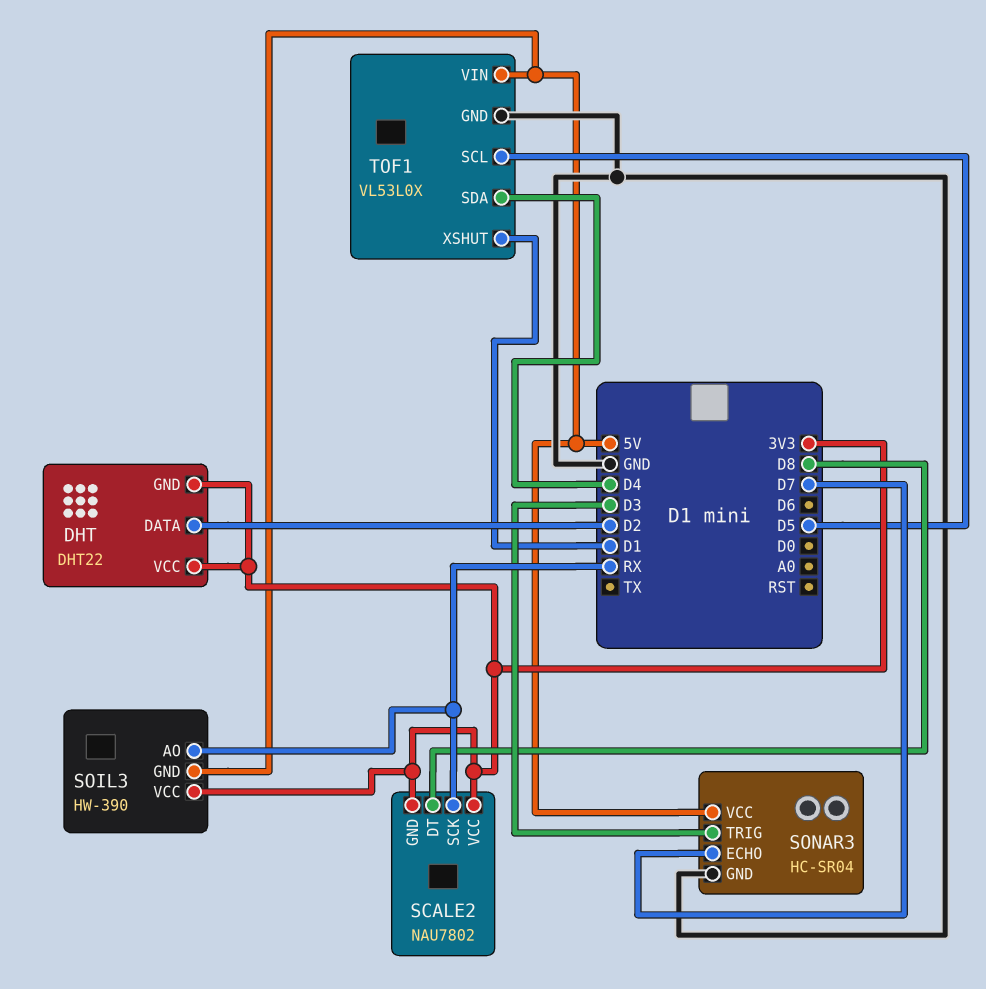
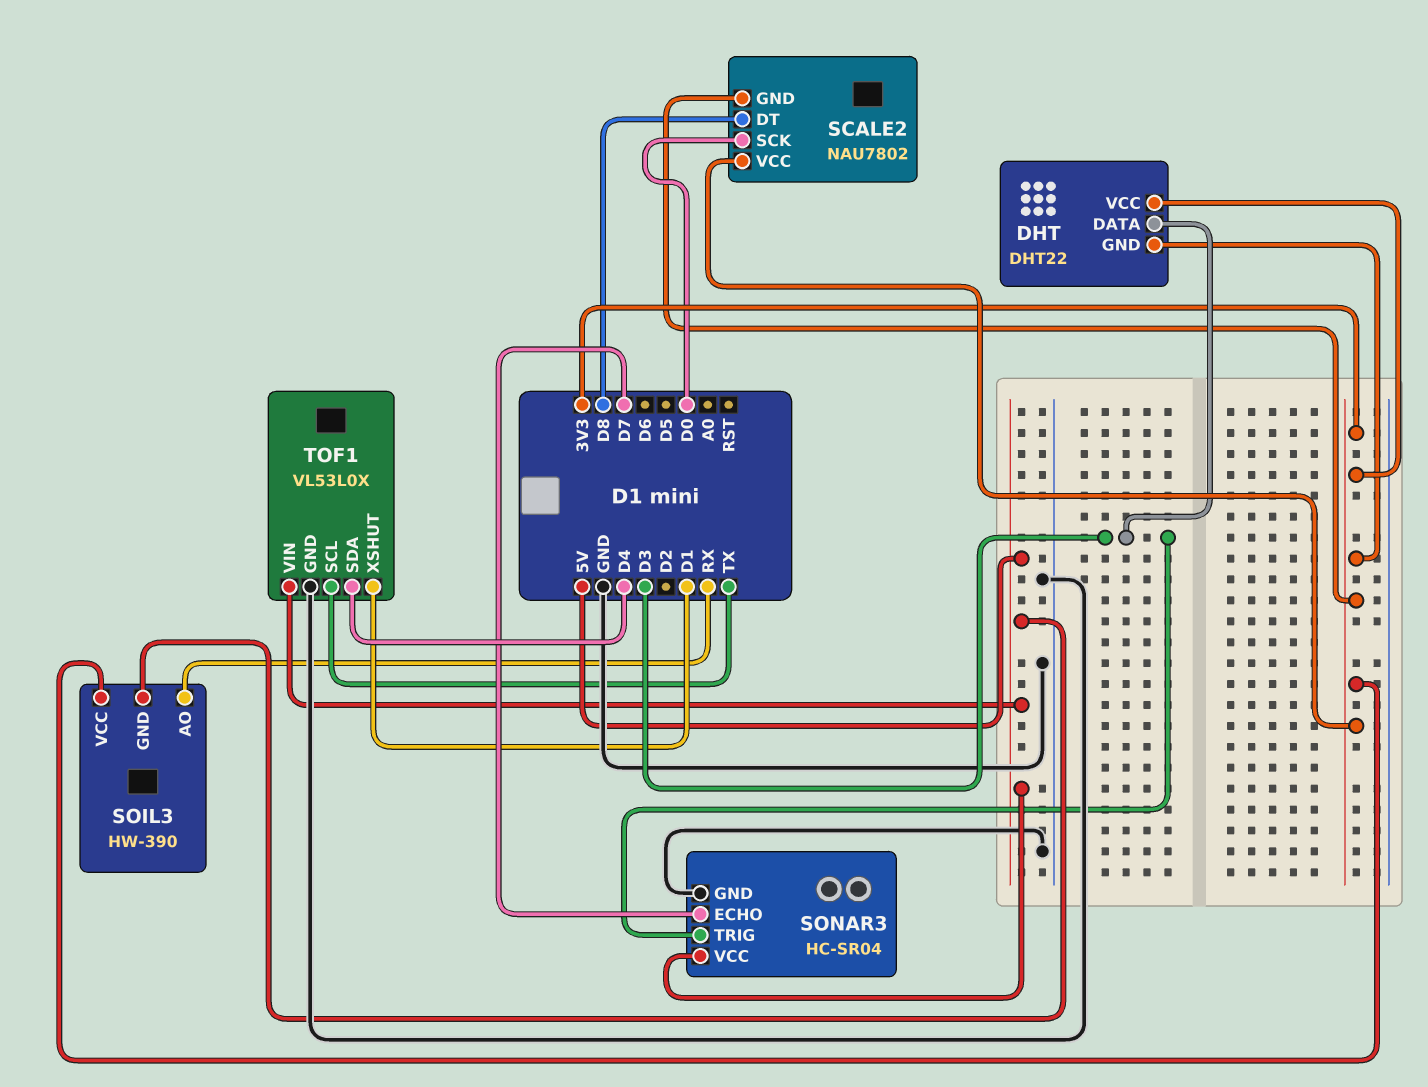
DHT pin DATA: D2 -> D3
SCALE2 pin SCK: RX -> D0
TOF1 pin SCL: D5 -> TX

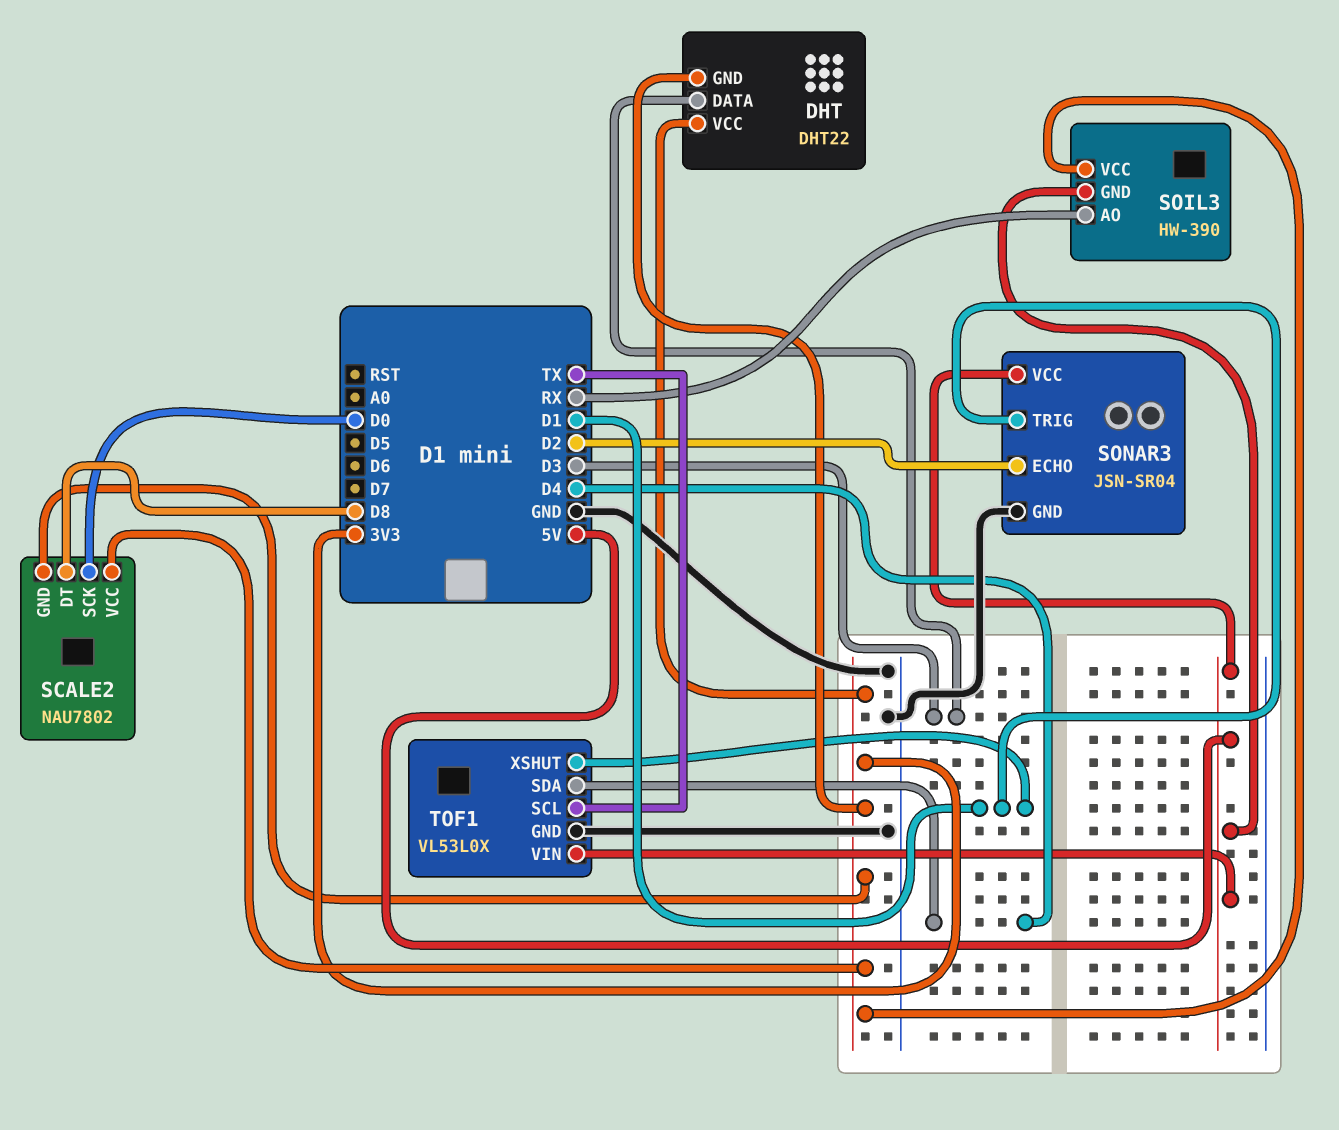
SONAR3: HC-SR04 -> JSN-SR04
SONAR3 pin ECHO: D7 -> D2
SONAR3 pin TRIG: D3 -> D1

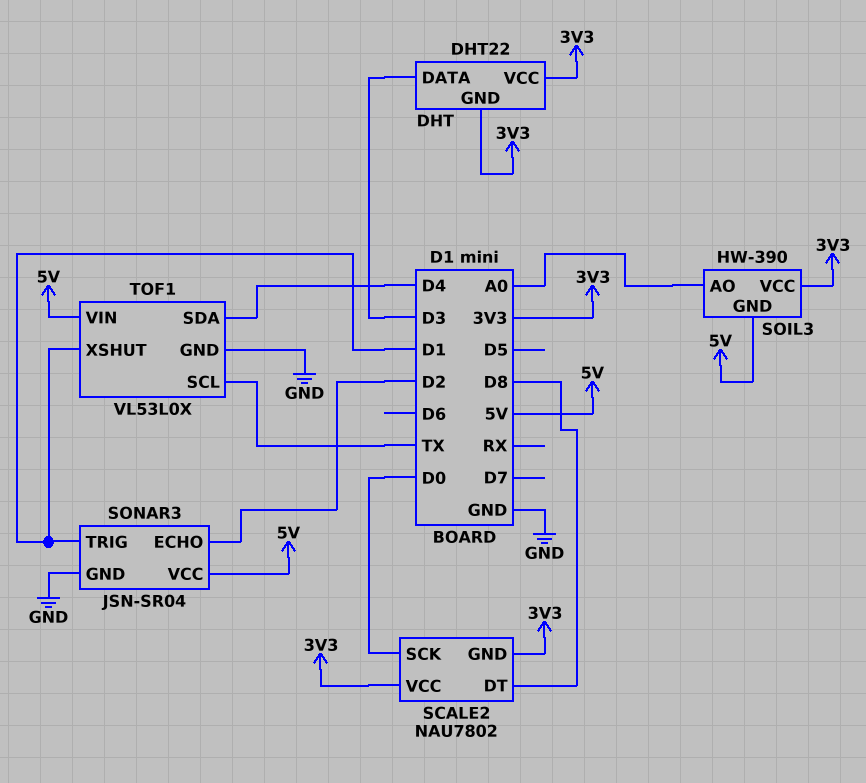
SOIL3 pin AO: RX -> A0

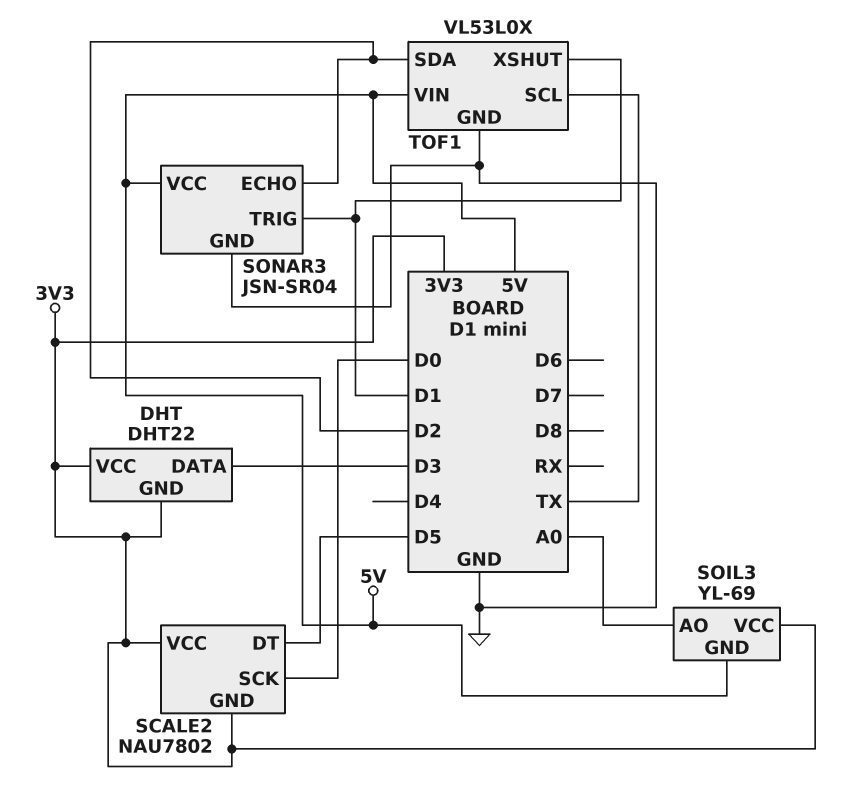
SCALE2 pin DT: D8 -> D5
SOIL3: HW-390 -> YL-69
TOF1 pin SDA: D4 -> D2

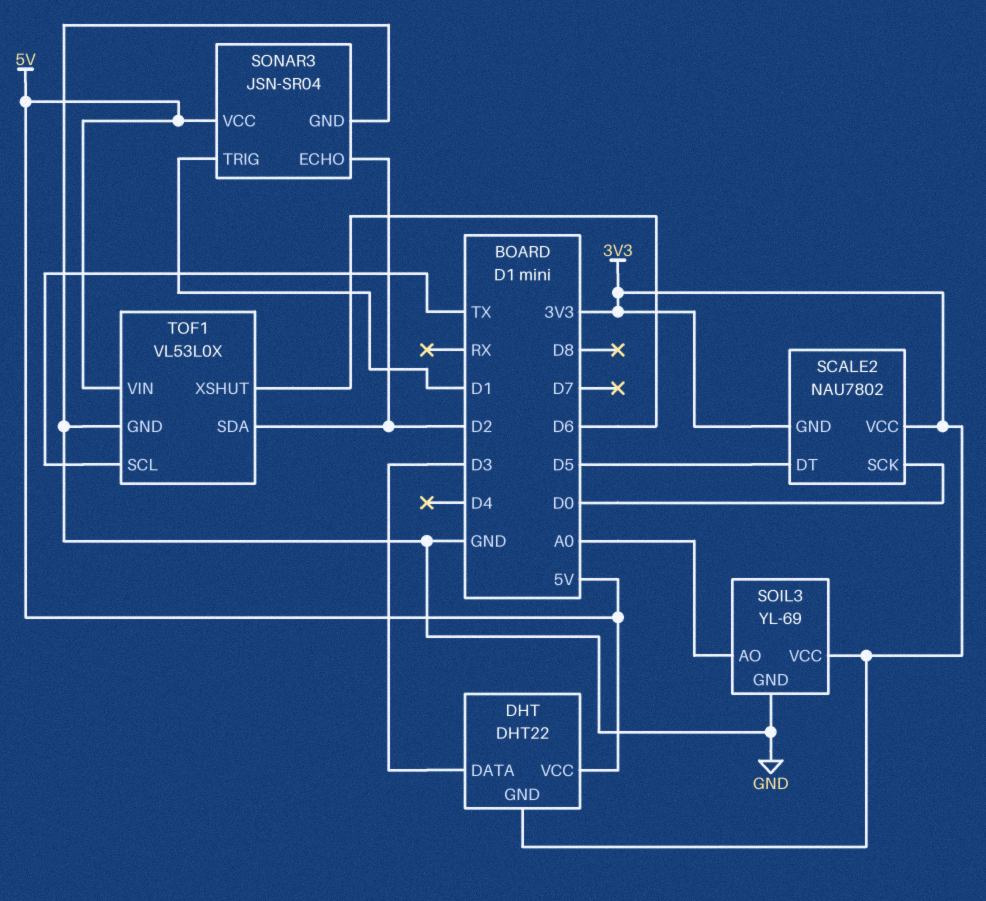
DHT pin VCC: 3V3 -> 5V
SOIL3 pin GND: 5V -> GND
TOF1 pin XSHUT: D1 -> D6

